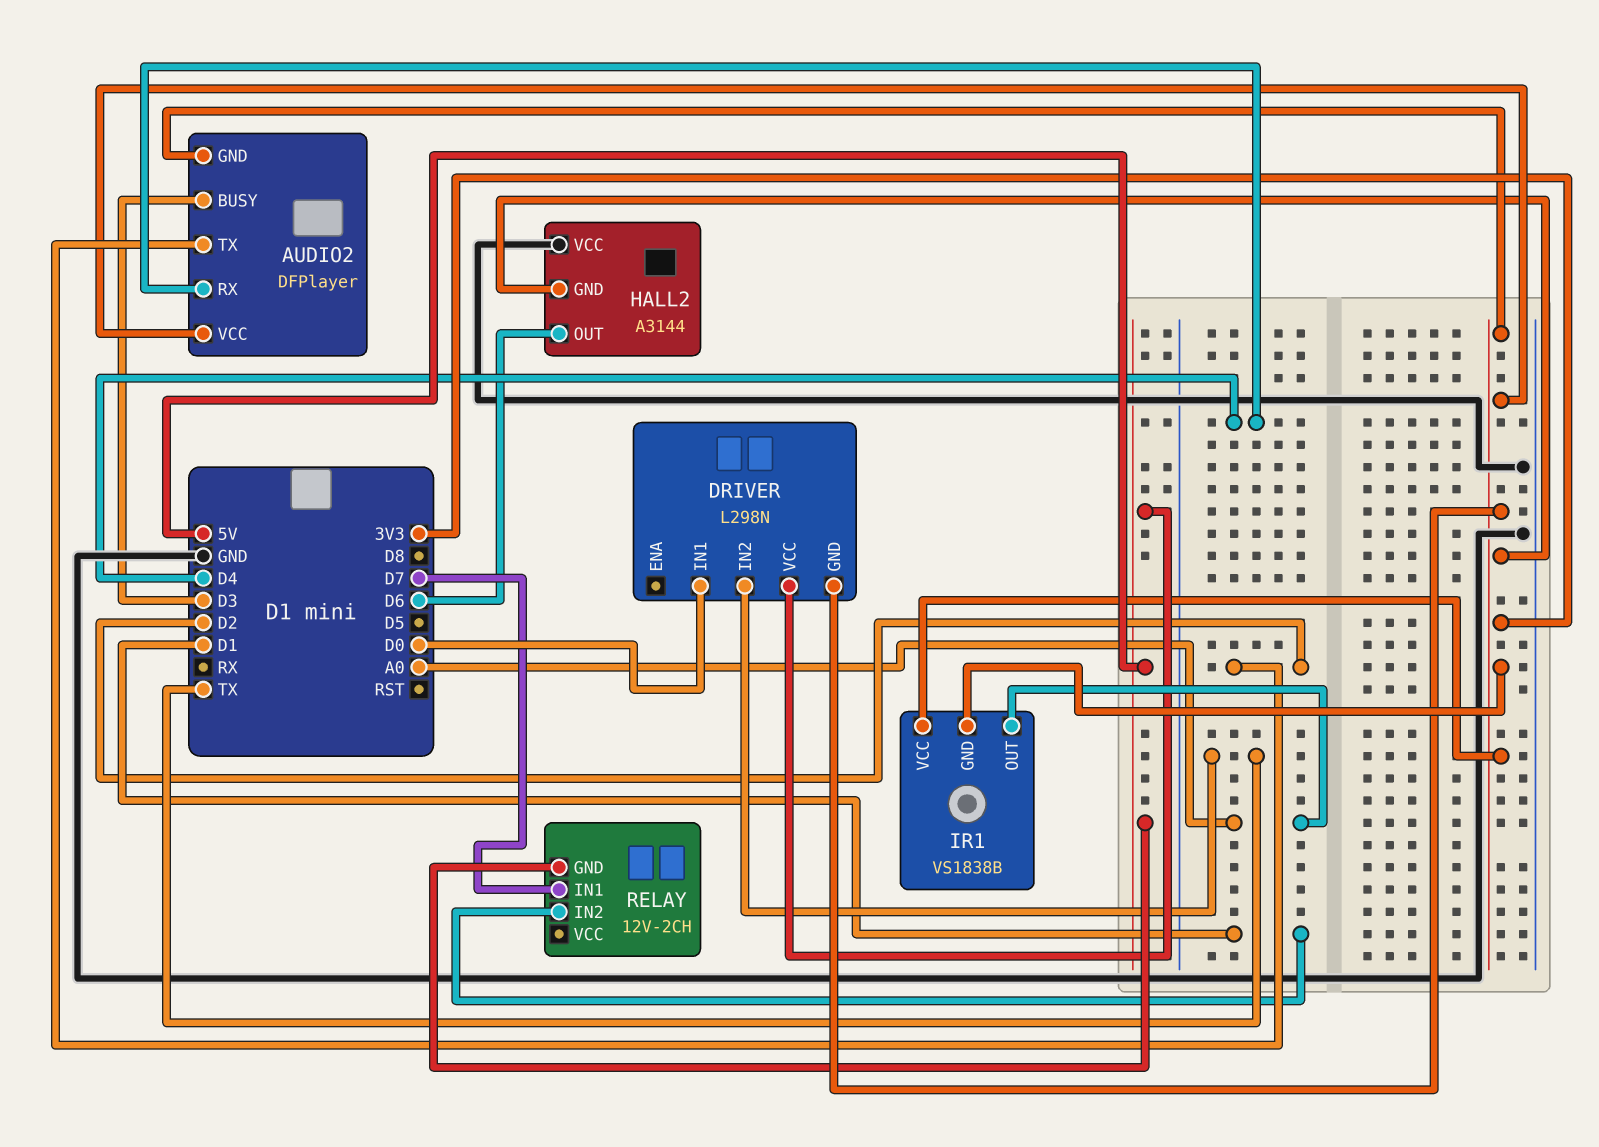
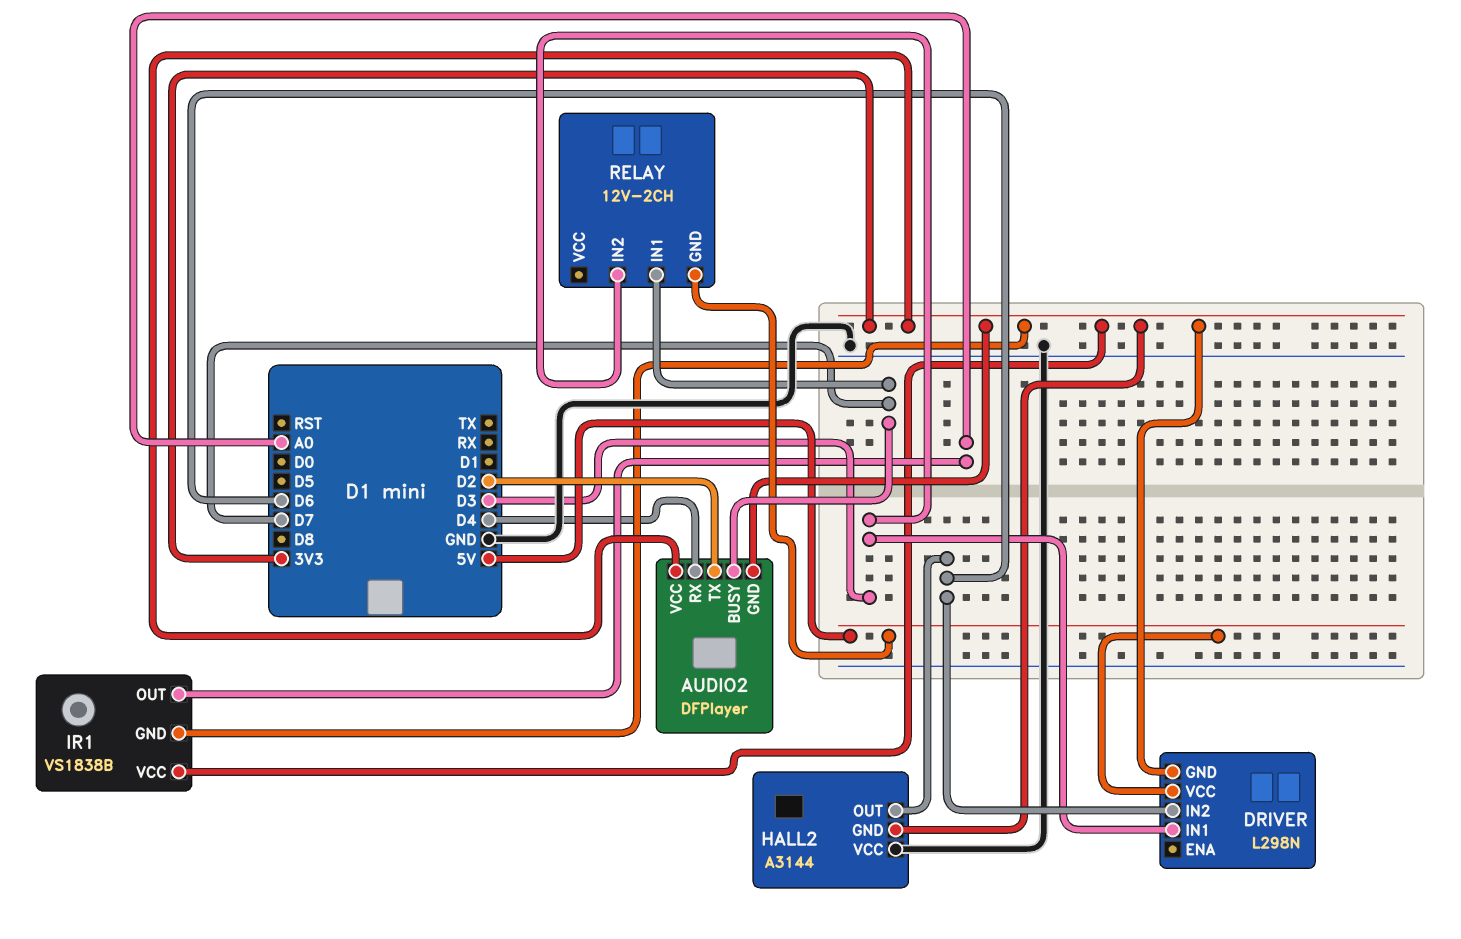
AUDIO2 pin BUSY: D3 -> D7
DRIVER pin IN1: D0 -> D3
DRIVER pin IN2: TX -> D6
RELAY pin IN2: D1 -> D3

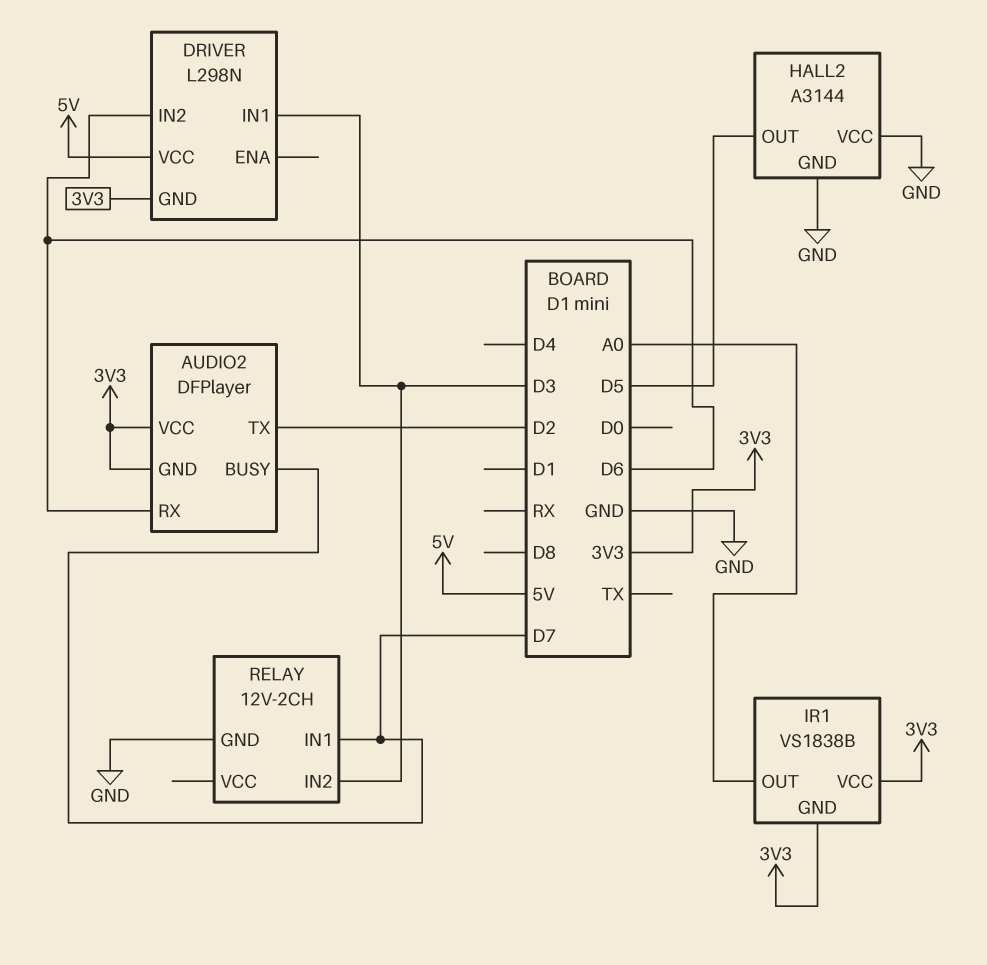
AUDIO2 pin RX: D4 -> D6
HALL2 pin GND: 3V3 -> GND
HALL2 pin OUT: D6 -> D5
RELAY pin GND: 5V -> GND

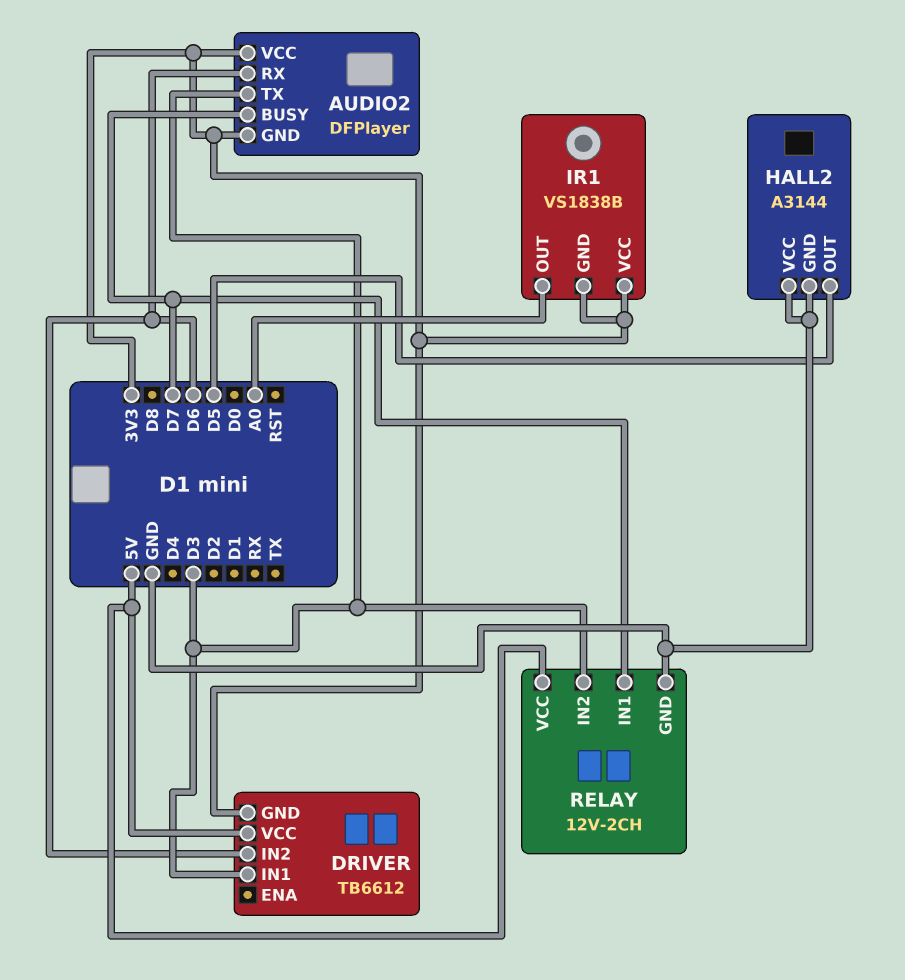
AUDIO2 pin TX: D2 -> D3
DRIVER: L298N -> TB6612
RELAY pin VCC: none -> 5V

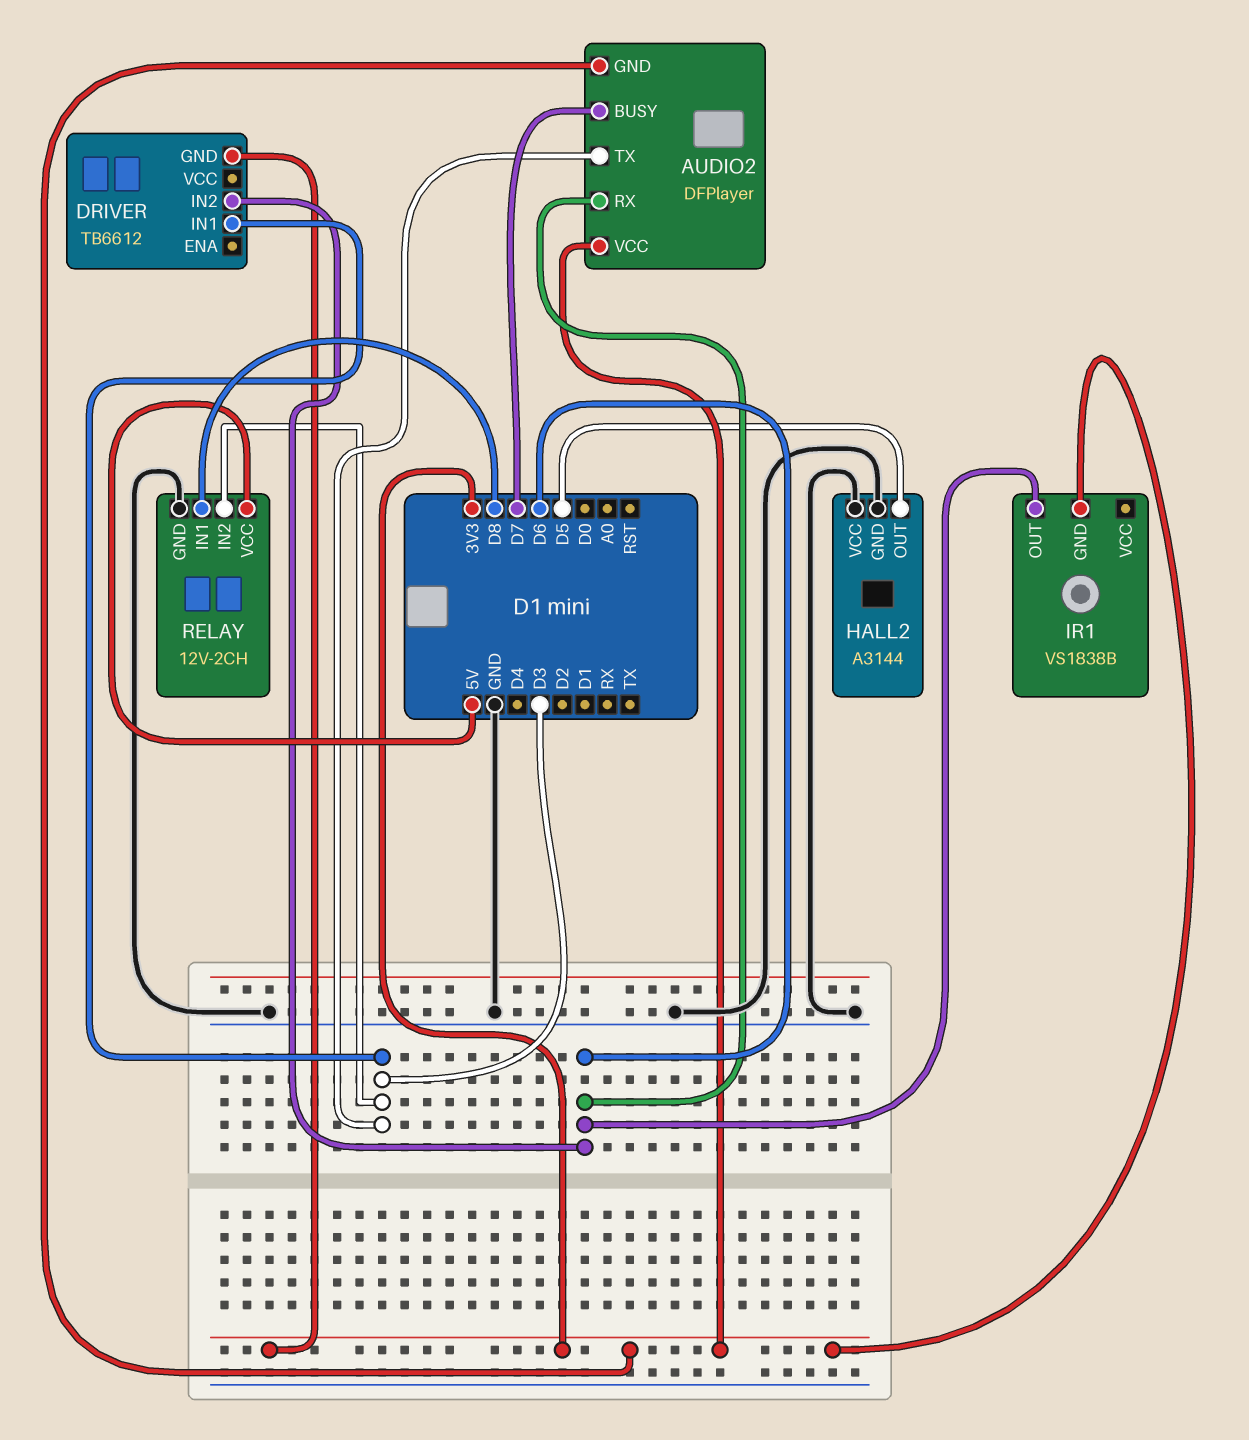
DRIVER pin VCC: 5V -> none
IR1 pin OUT: A0 -> D6
IR1 pin VCC: 3V3 -> none
RELAY pin IN1: D7 -> D8

